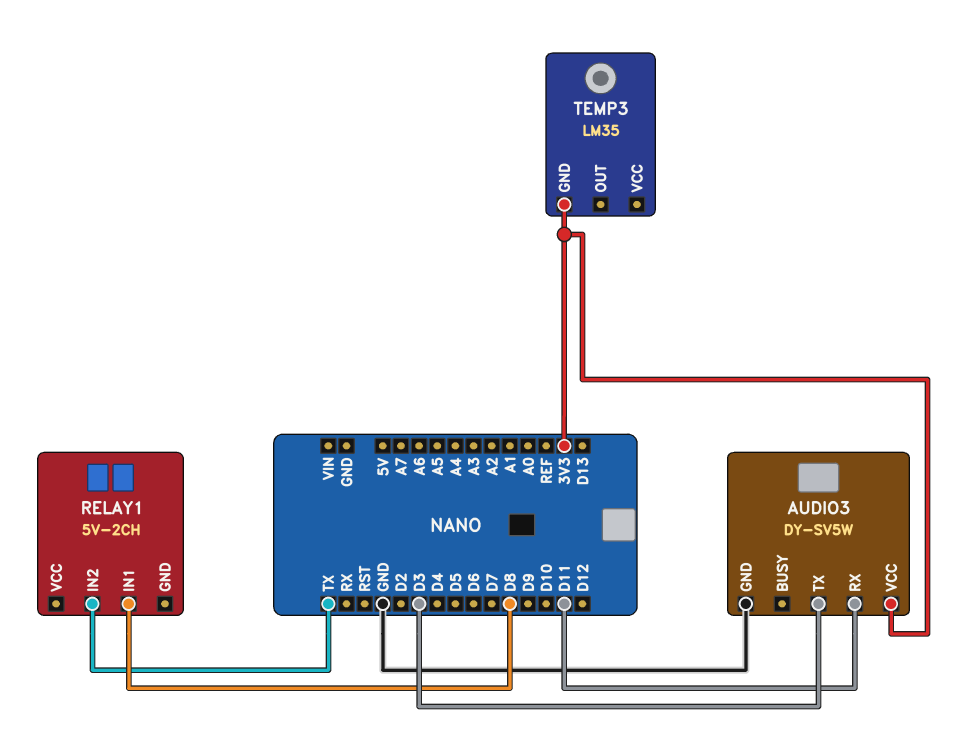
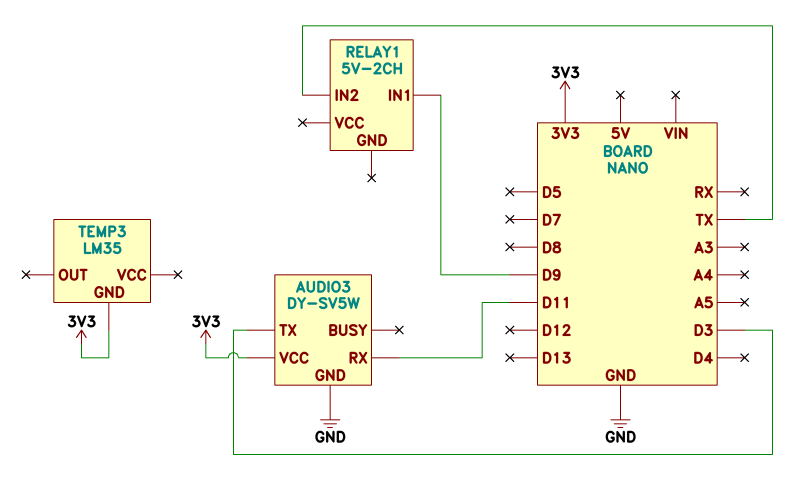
RELAY1 pin IN1: D8 -> D9

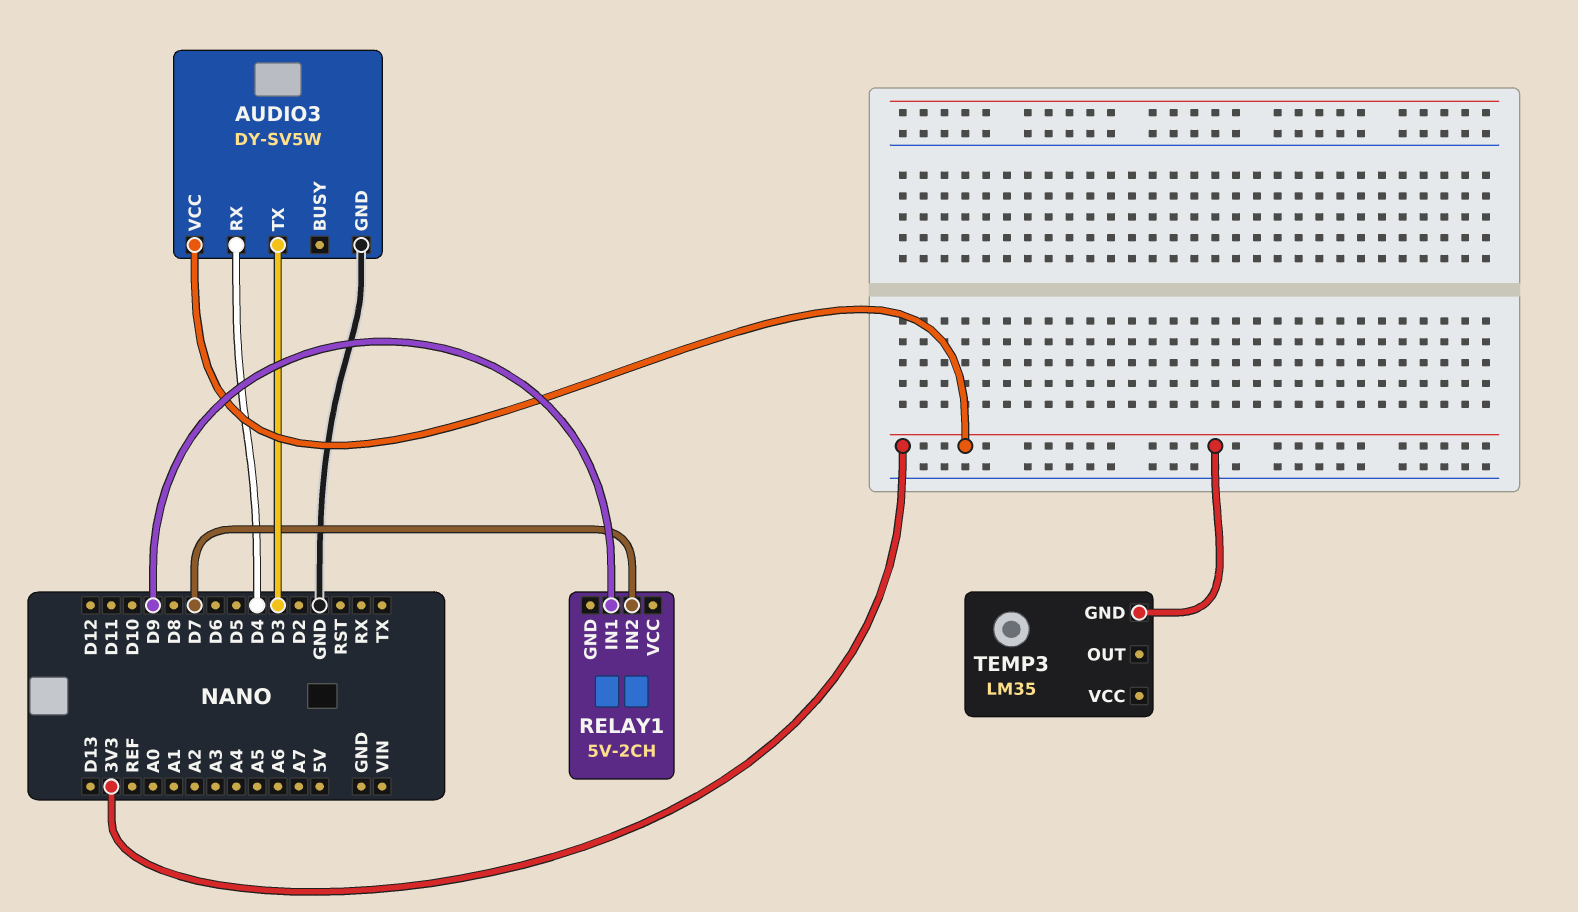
AUDIO3 pin RX: D11 -> D4
RELAY1 pin IN2: TX -> D7

